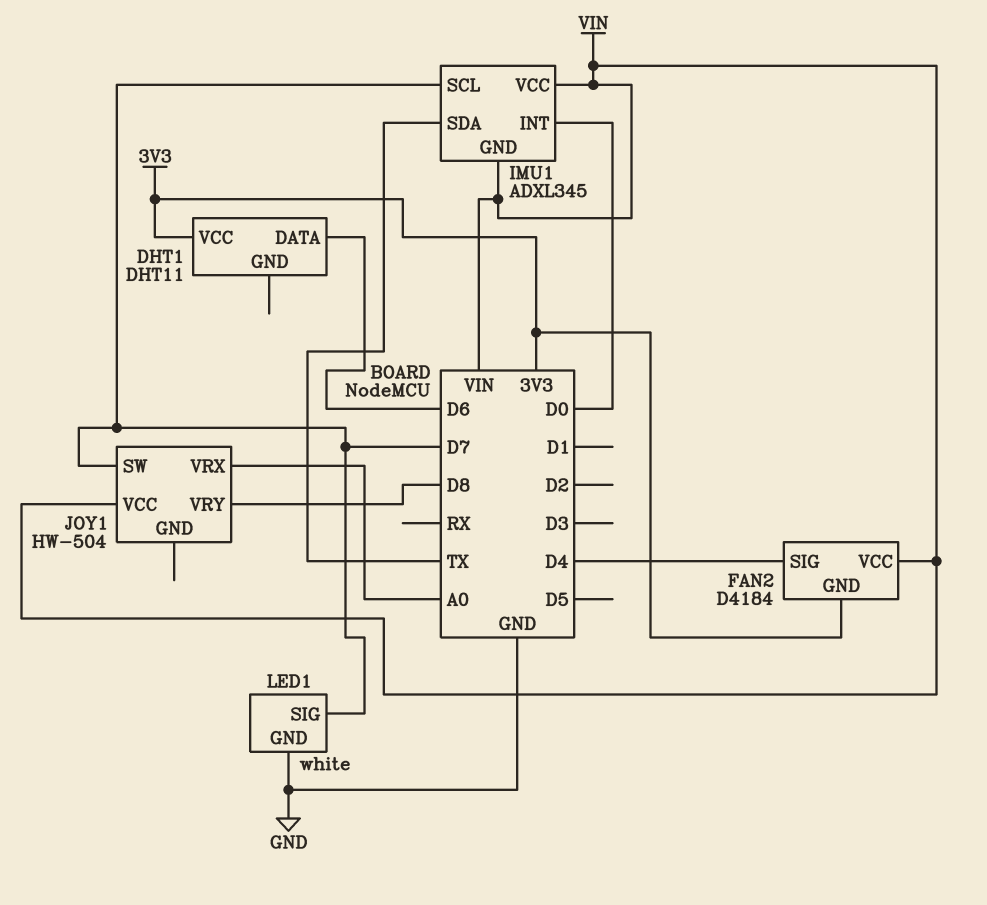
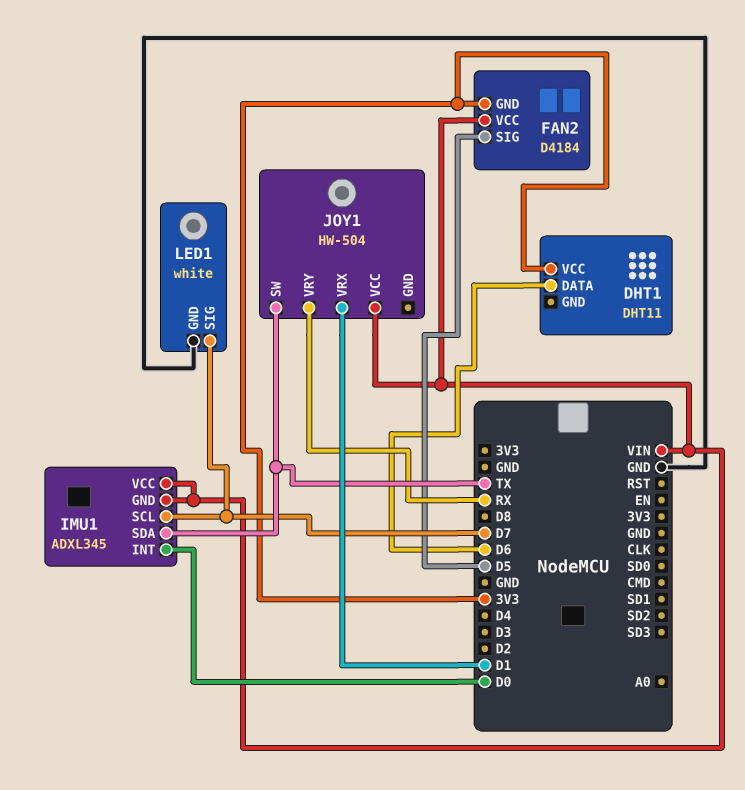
FAN2 pin SIG: D4 -> D5
JOY1 pin SW: D7 -> TX
JOY1 pin VRX: A0 -> D1
JOY1 pin VRY: D8 -> RX

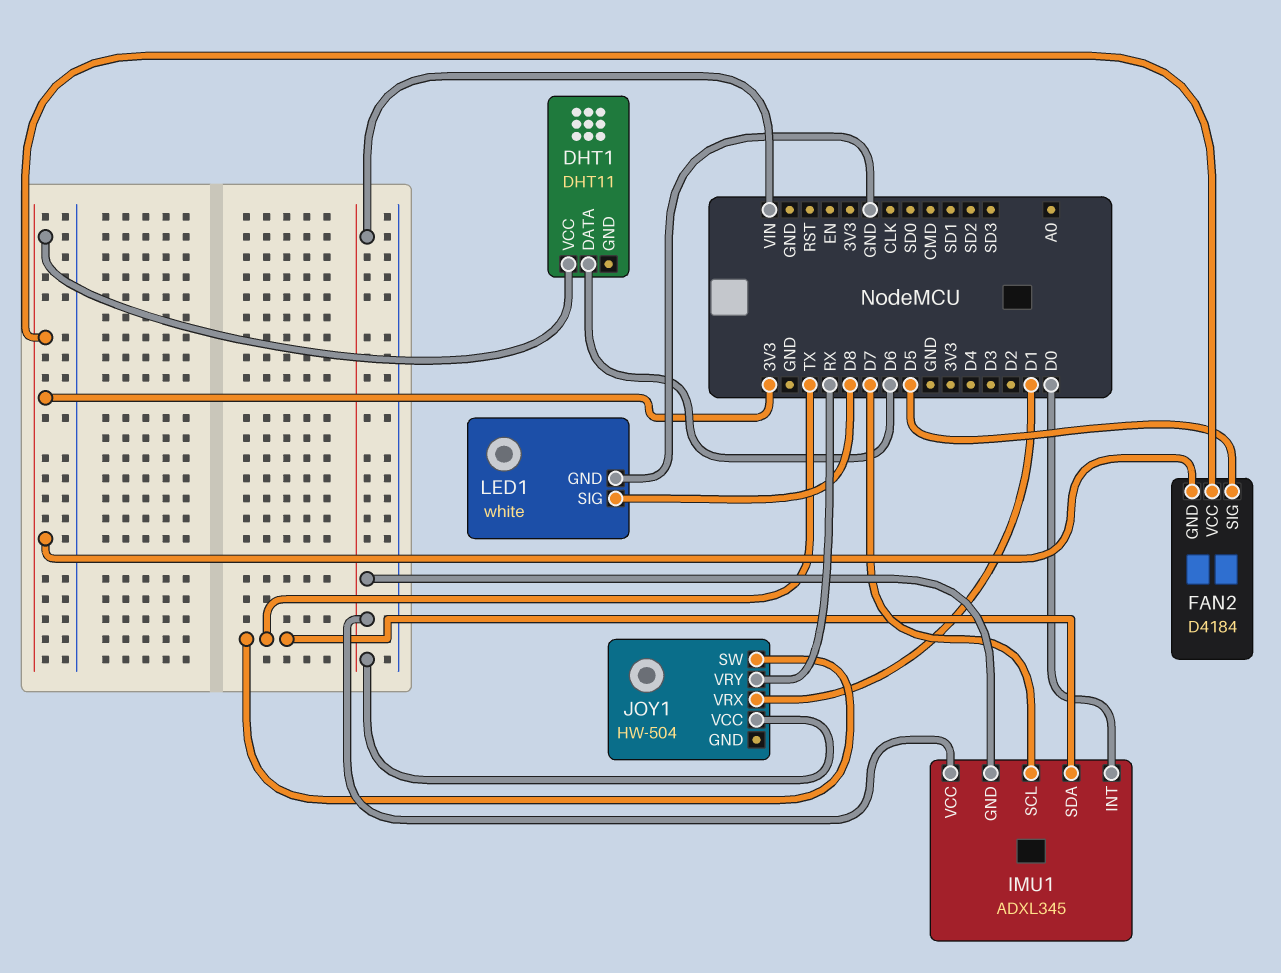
FAN2 pin VCC: VIN -> 3V3
LED1 pin SIG: D7 -> D8

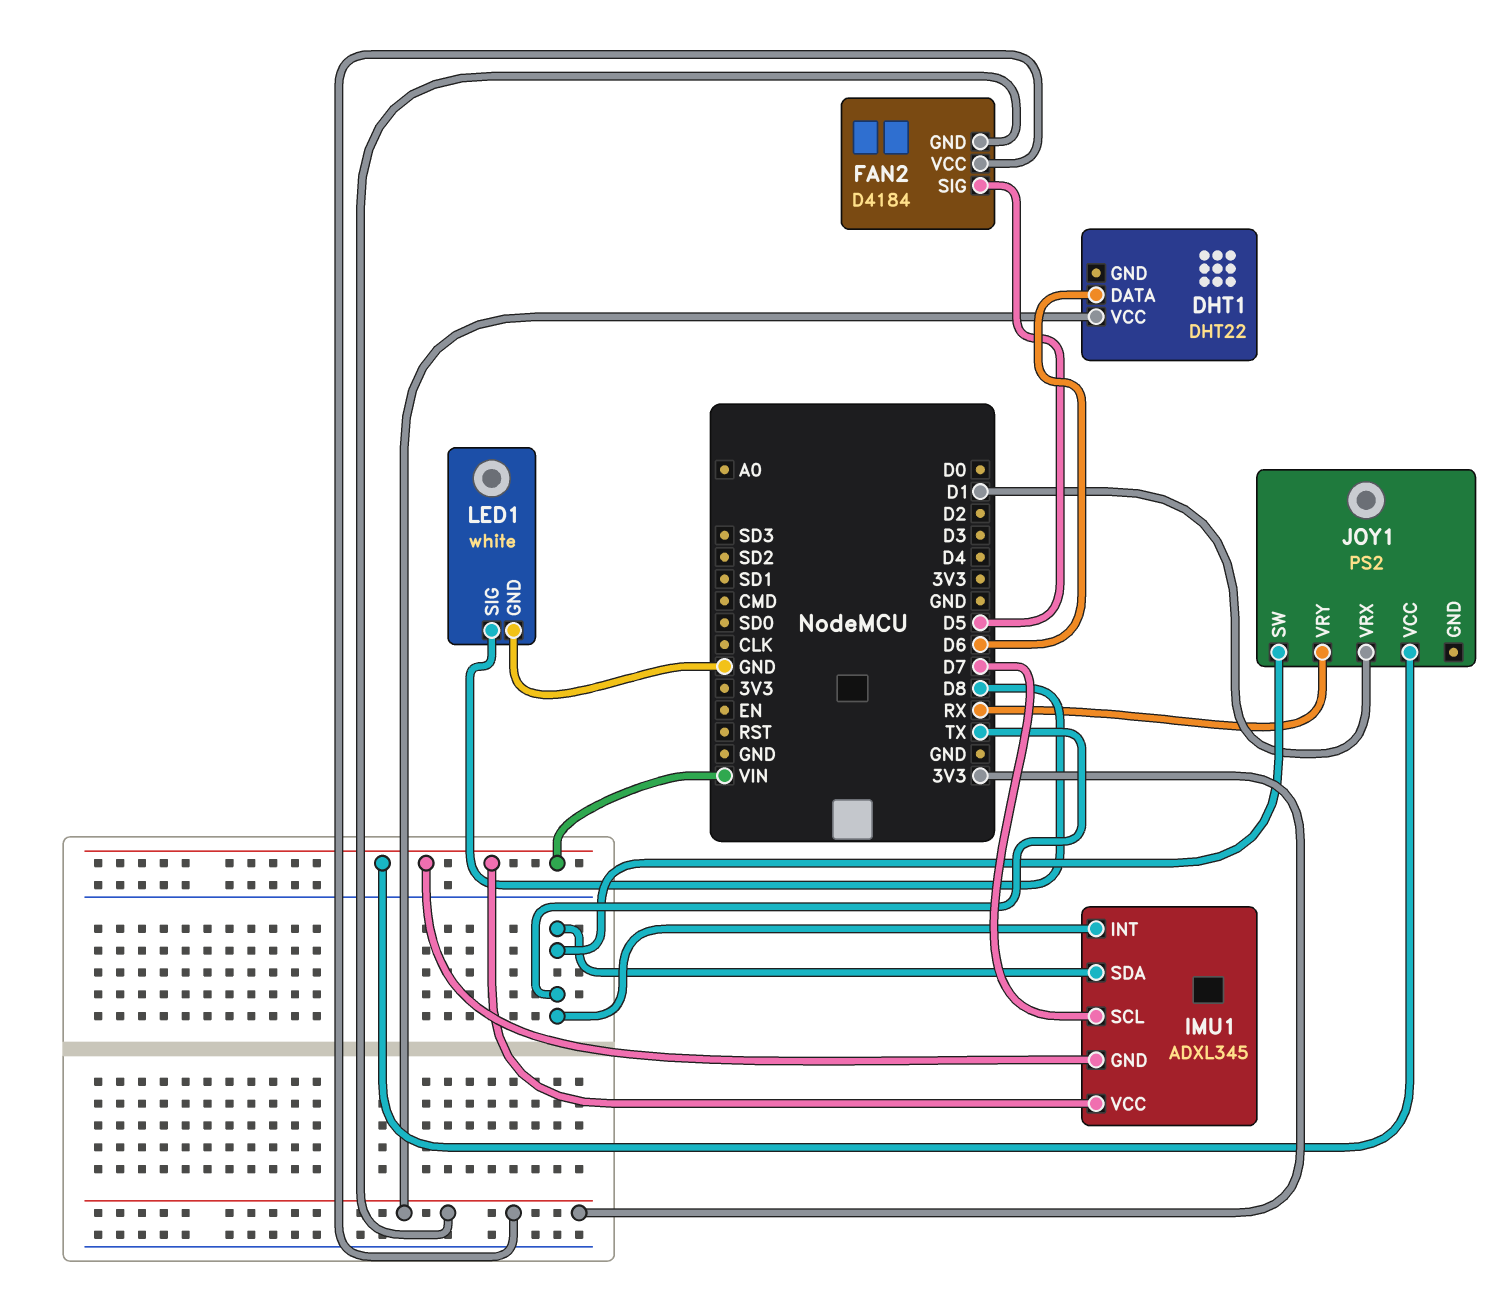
DHT1: DHT11 -> DHT22
IMU1 pin INT: D0 -> TX
JOY1: HW-504 -> PS2

